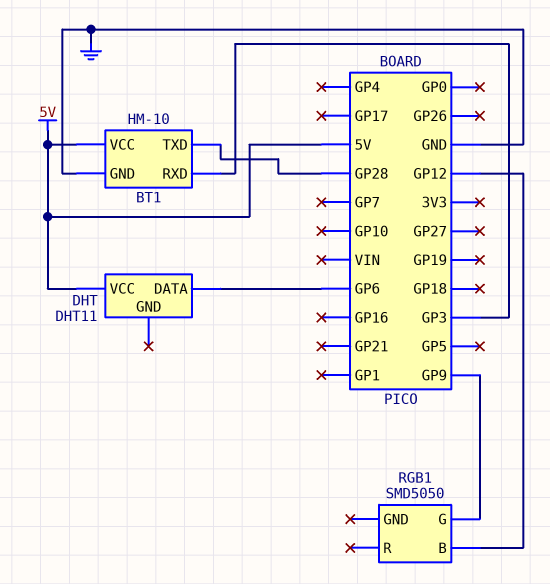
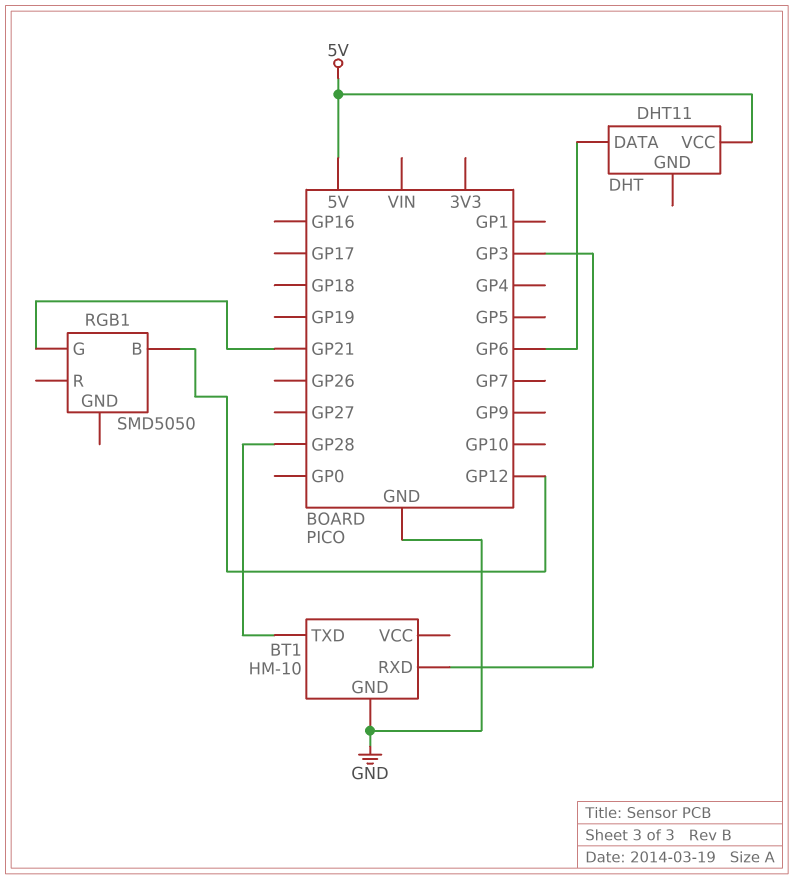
BT1 pin VCC: 5V -> none
RGB1 pin G: GP9 -> GP21

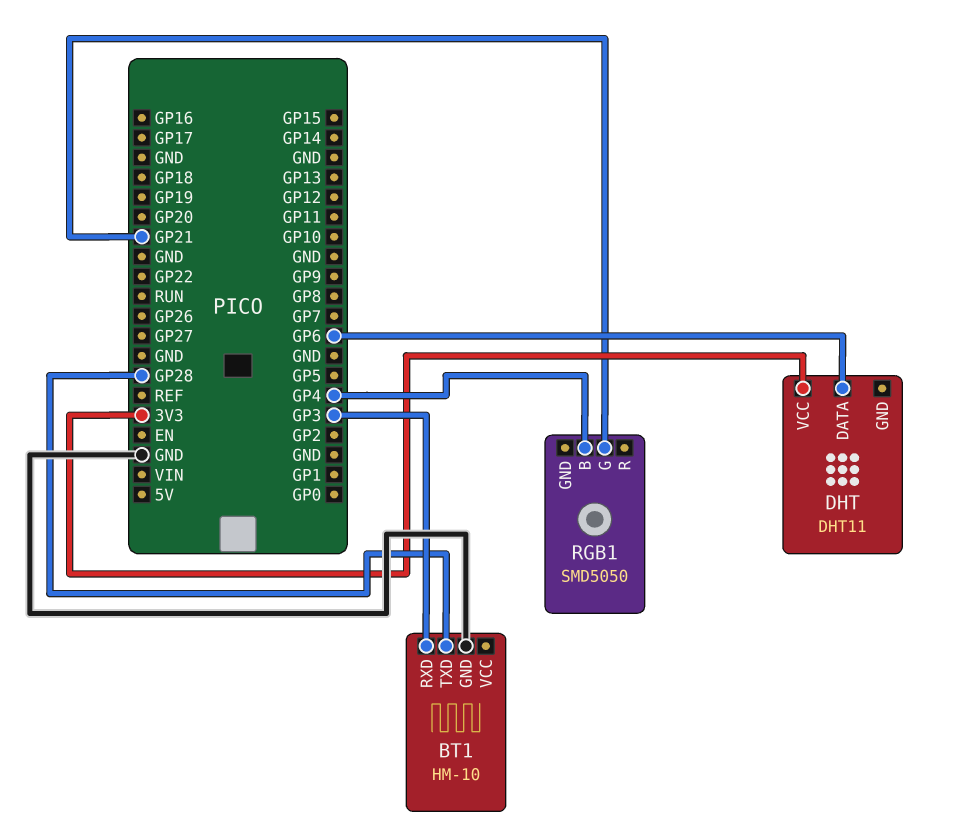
DHT pin VCC: 5V -> 3V3
RGB1 pin B: GP12 -> GP4

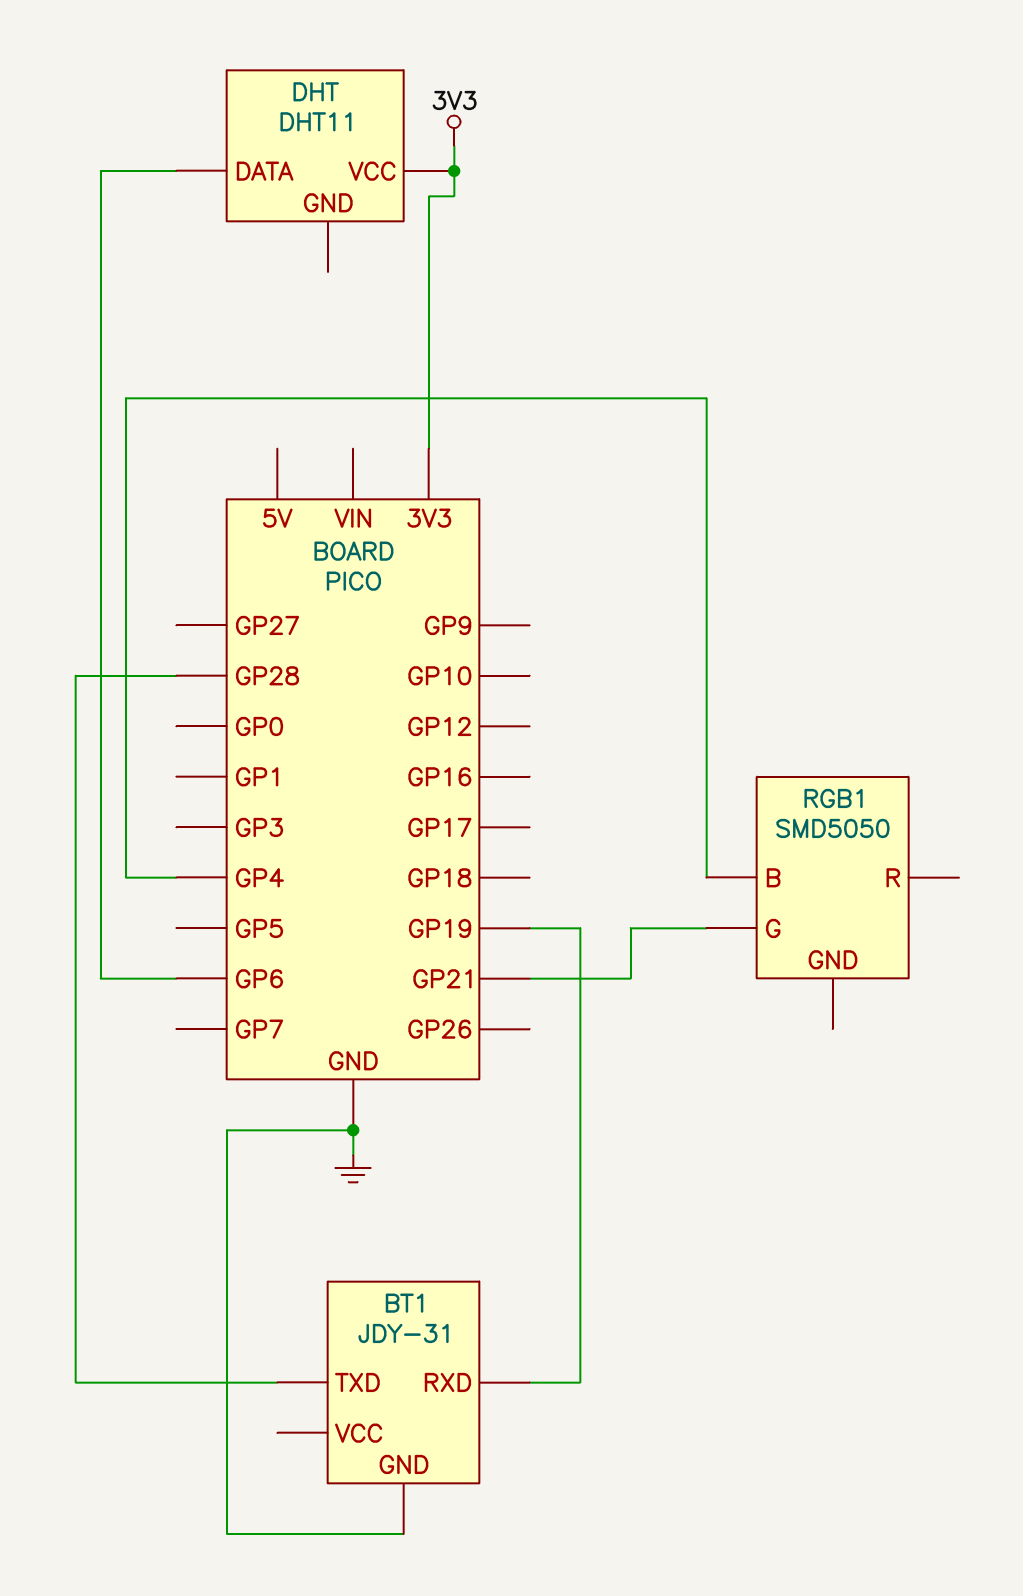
BT1: HM-10 -> JDY-31
BT1 pin RXD: GP3 -> GP19

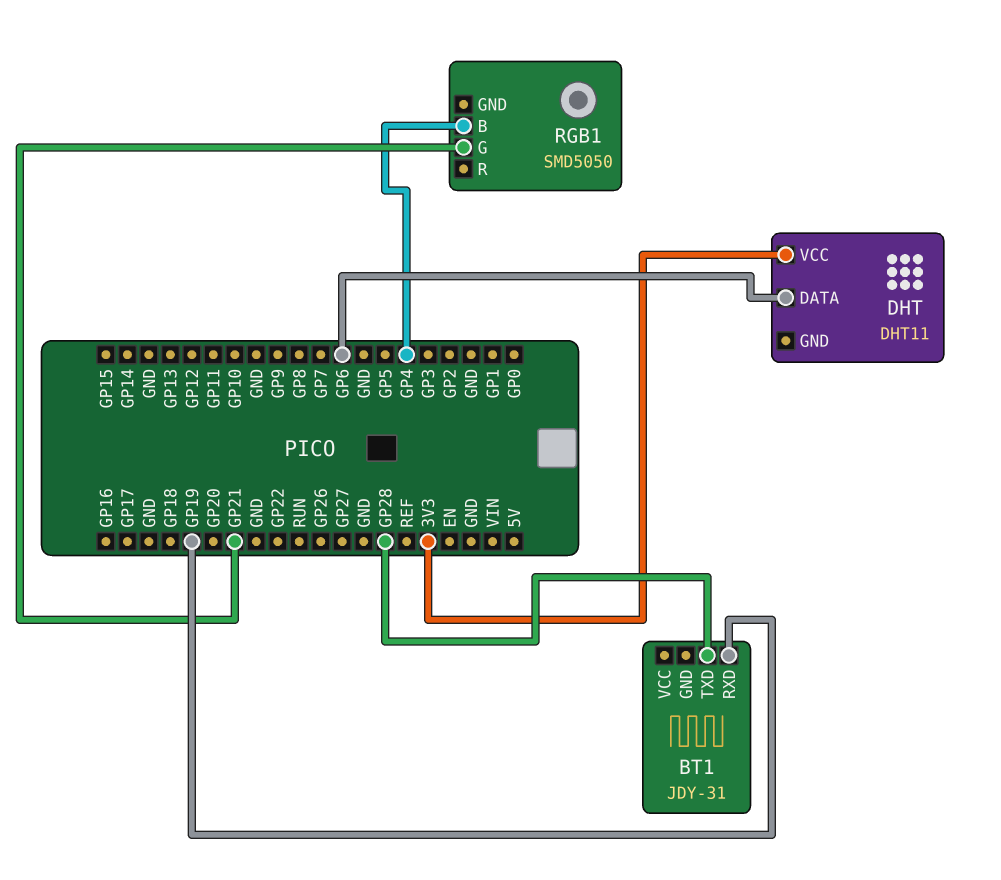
BT1 pin GND: GND -> none

